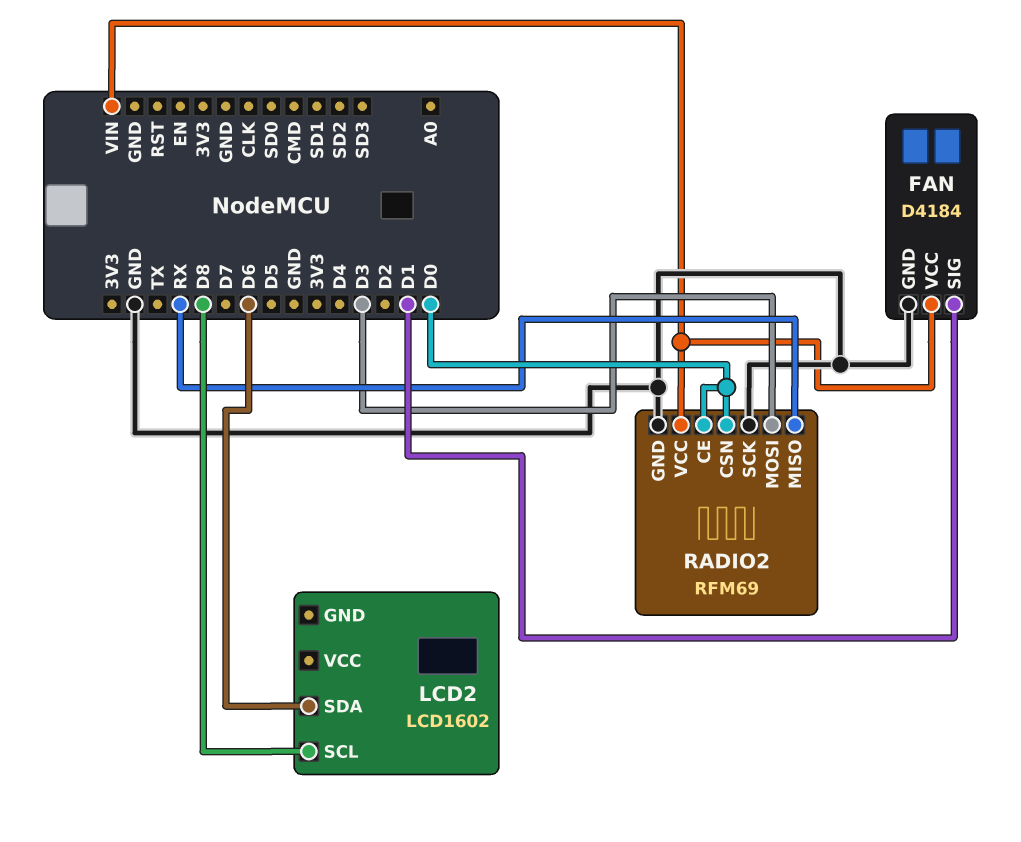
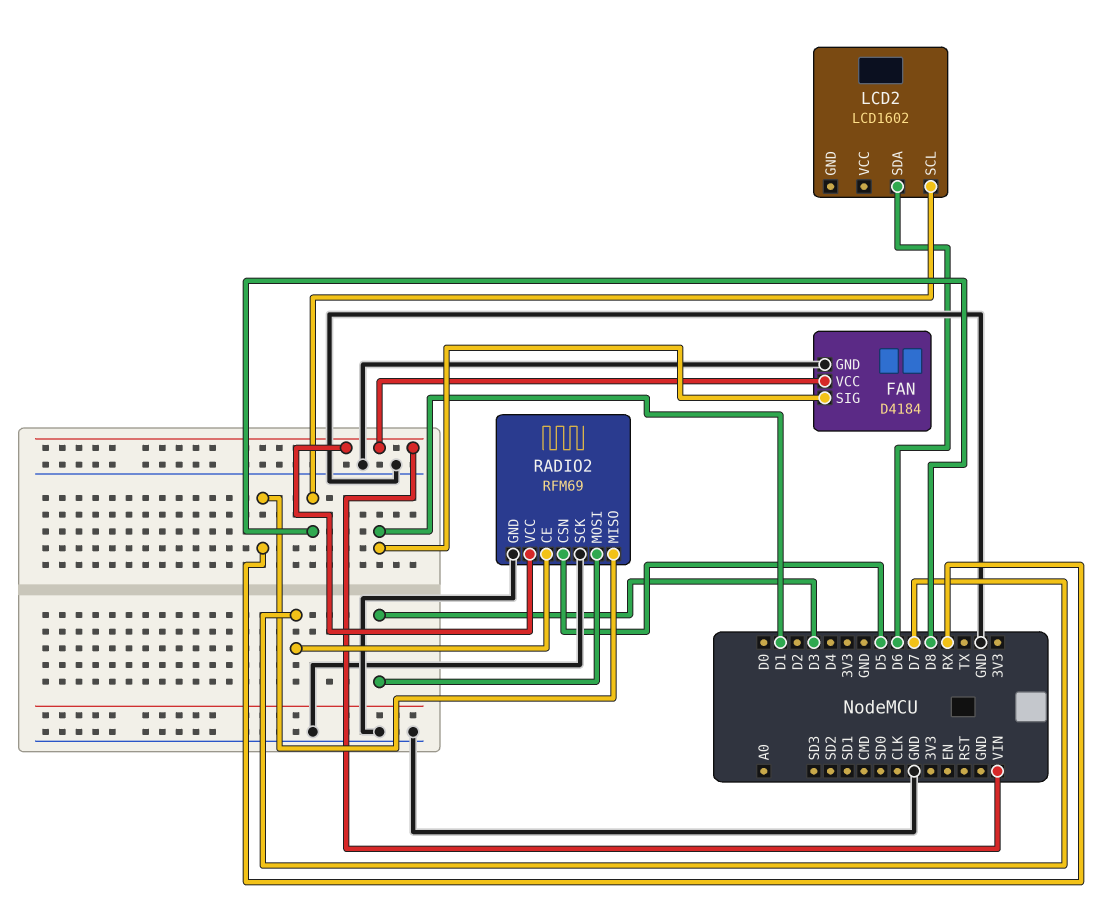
RADIO2 pin CE: D0 -> D7
RADIO2 pin CSN: D0 -> D5

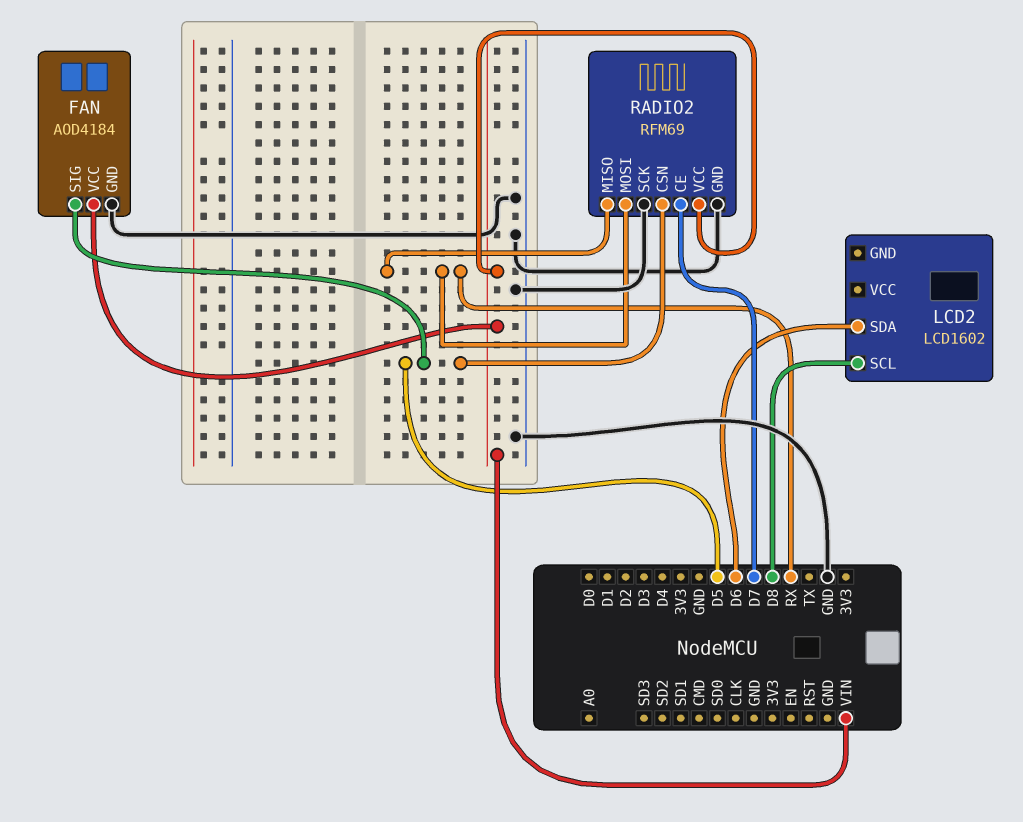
FAN: D4184 -> AOD4184
FAN pin SIG: D1 -> D5
RADIO2 pin MOSI: D3 -> RX

